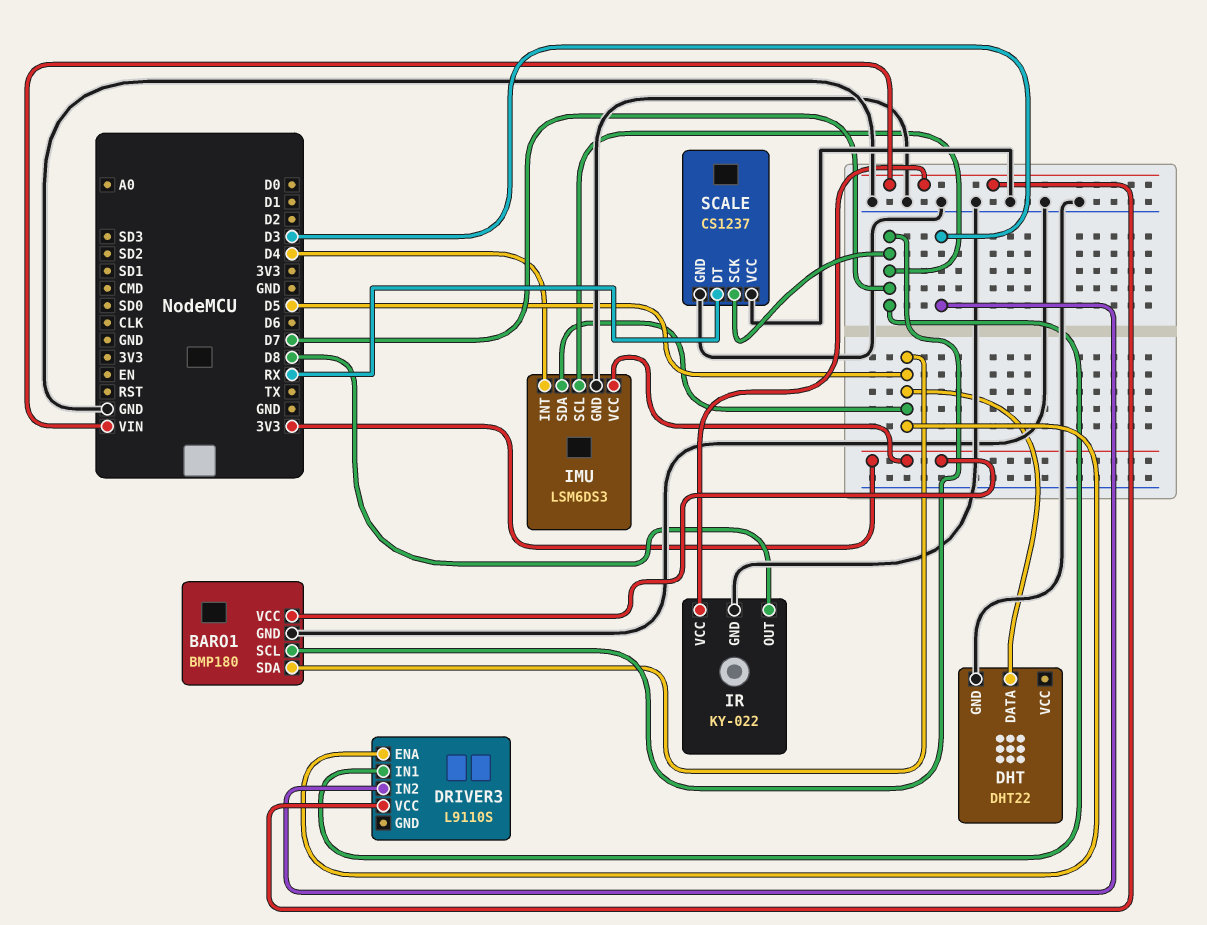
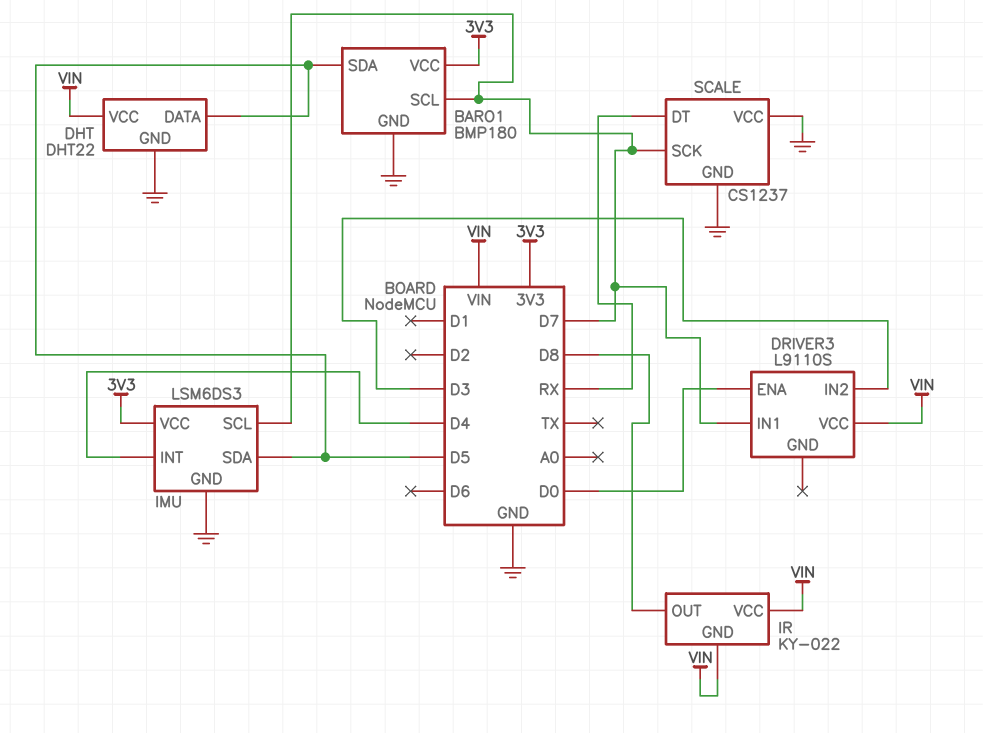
DHT pin VCC: none -> VIN
DRIVER3 pin ENA: D5 -> D0
IR pin GND: GND -> VIN

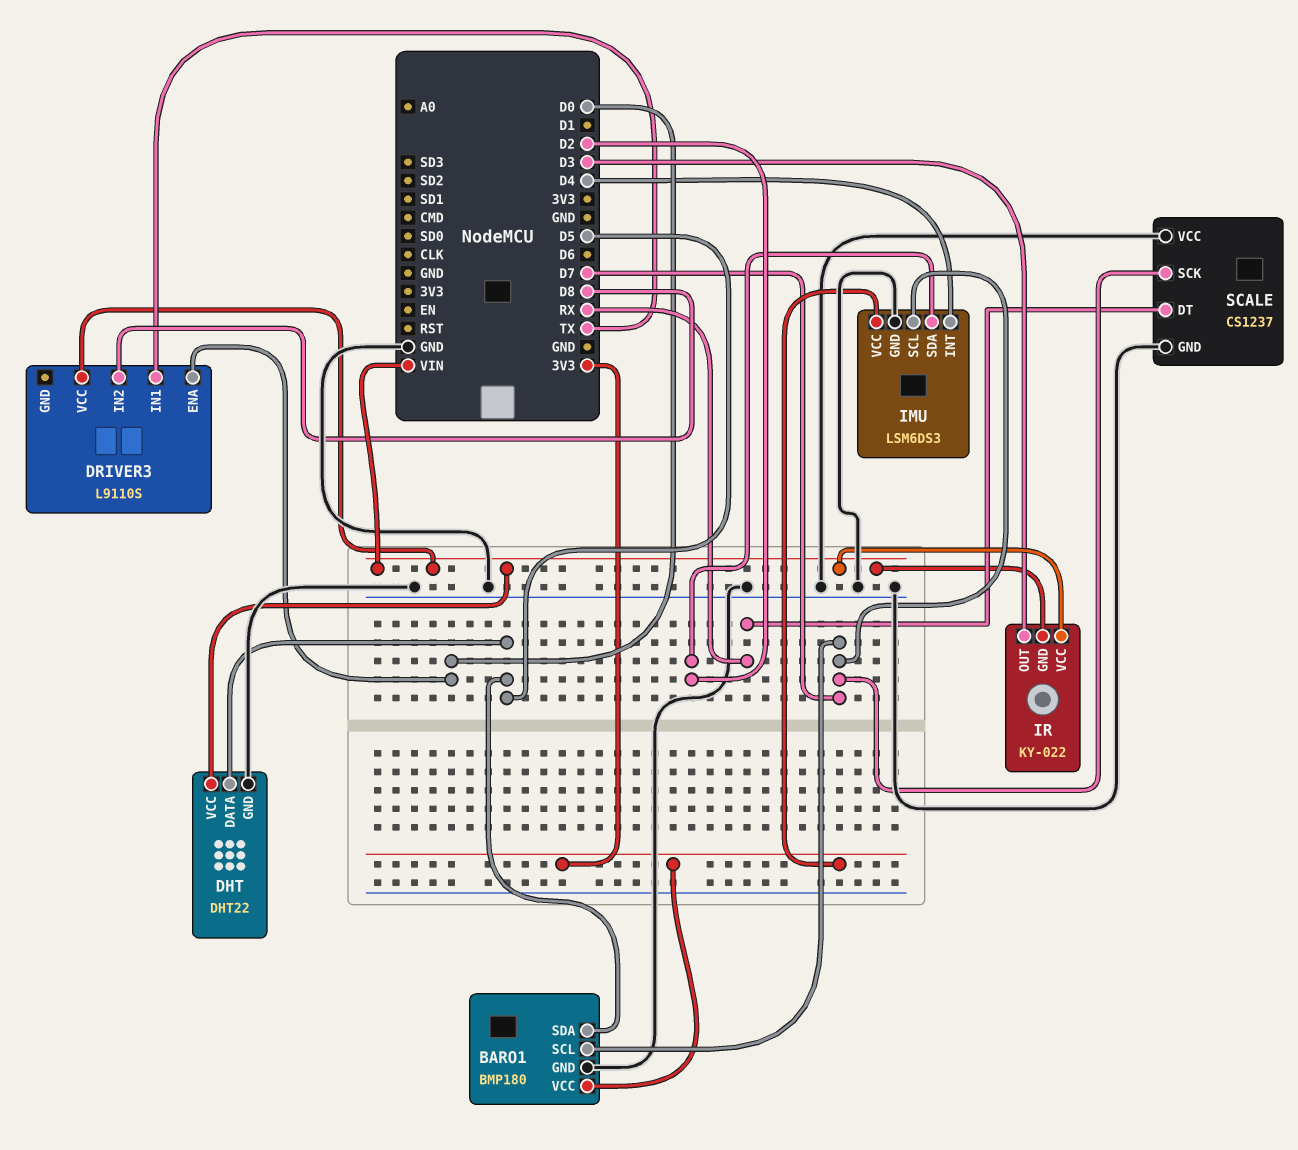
DRIVER3 pin IN1: D7 -> TX
DRIVER3 pin IN2: D3 -> D8
IMU pin SDA: D5 -> D2
IR pin OUT: D8 -> D3

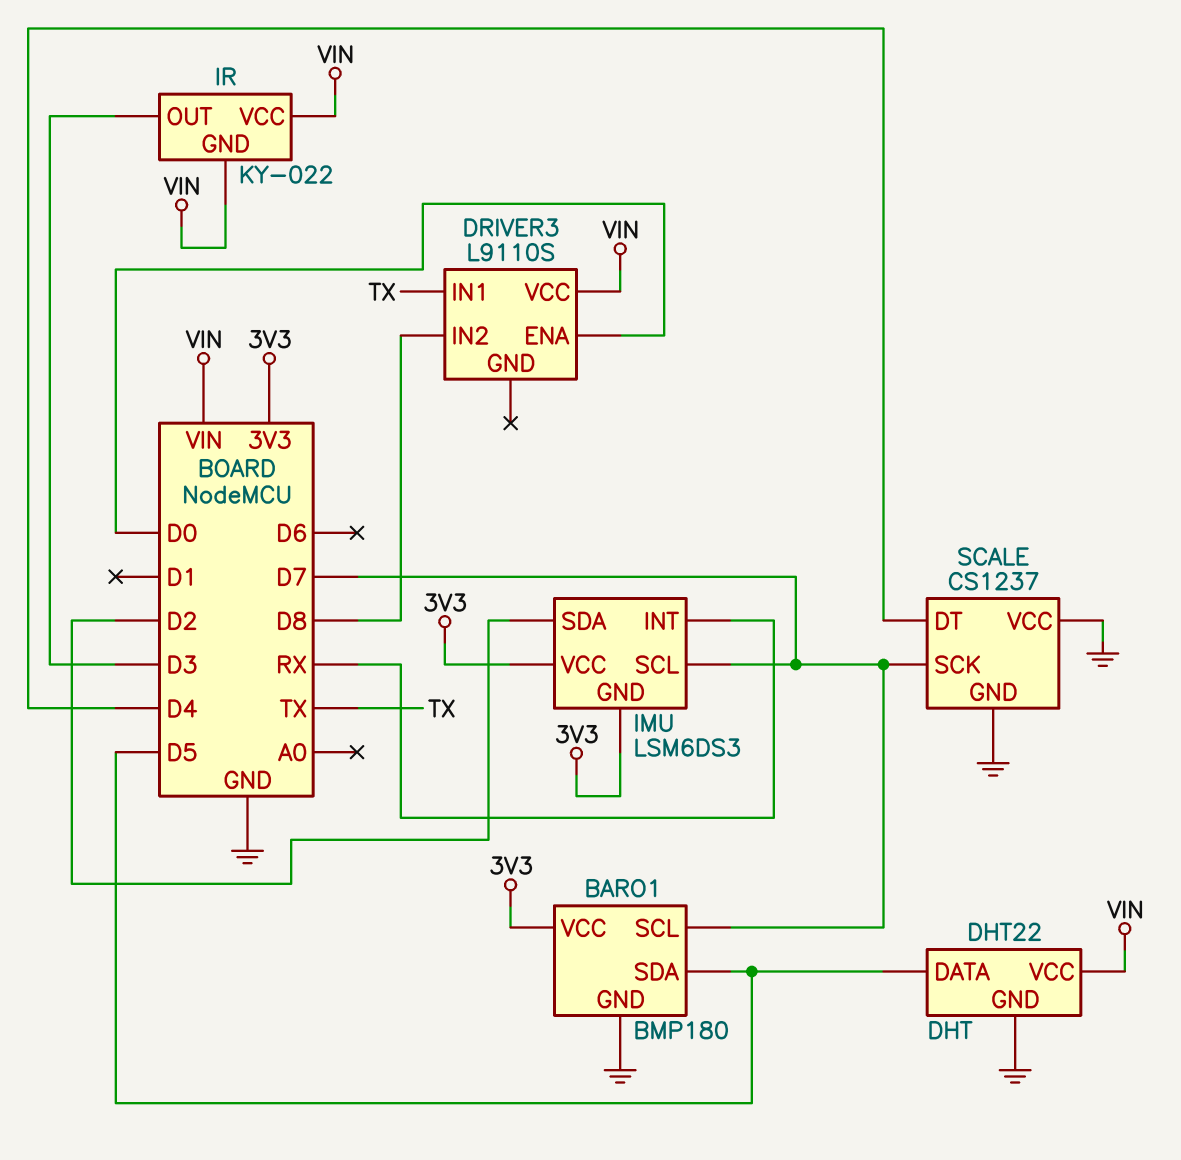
IMU pin GND: GND -> 3V3
IMU pin INT: D4 -> RX
SCALE pin DT: RX -> D4

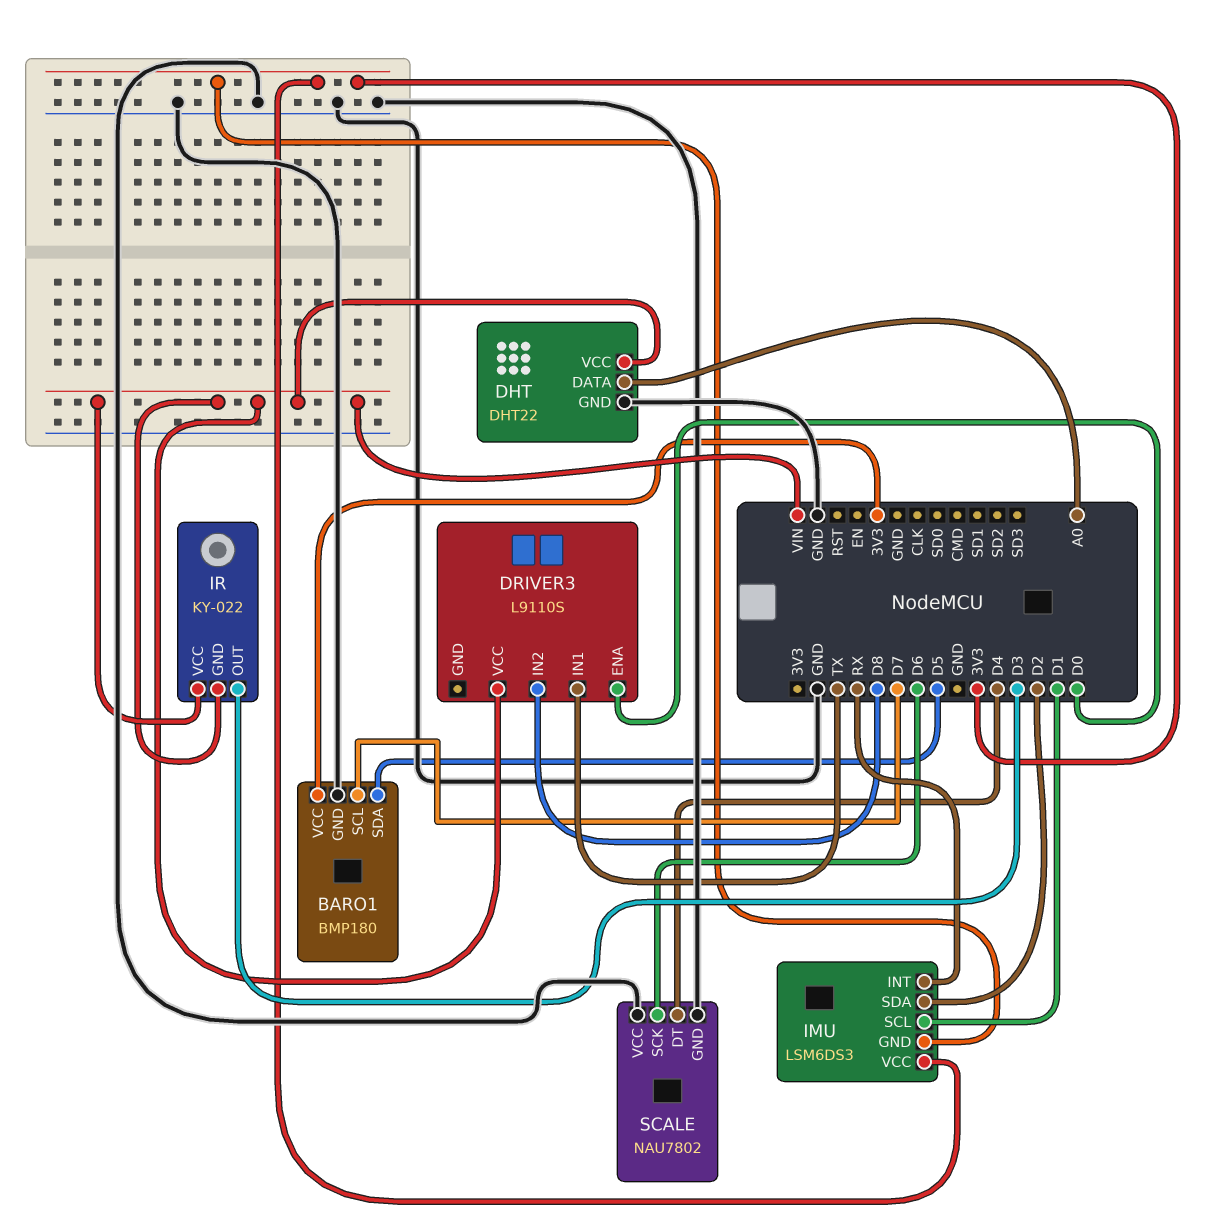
DHT pin DATA: D5 -> A0
IMU pin SCL: D7 -> D1
SCALE: CS1237 -> NAU7802
SCALE pin SCK: D7 -> D6

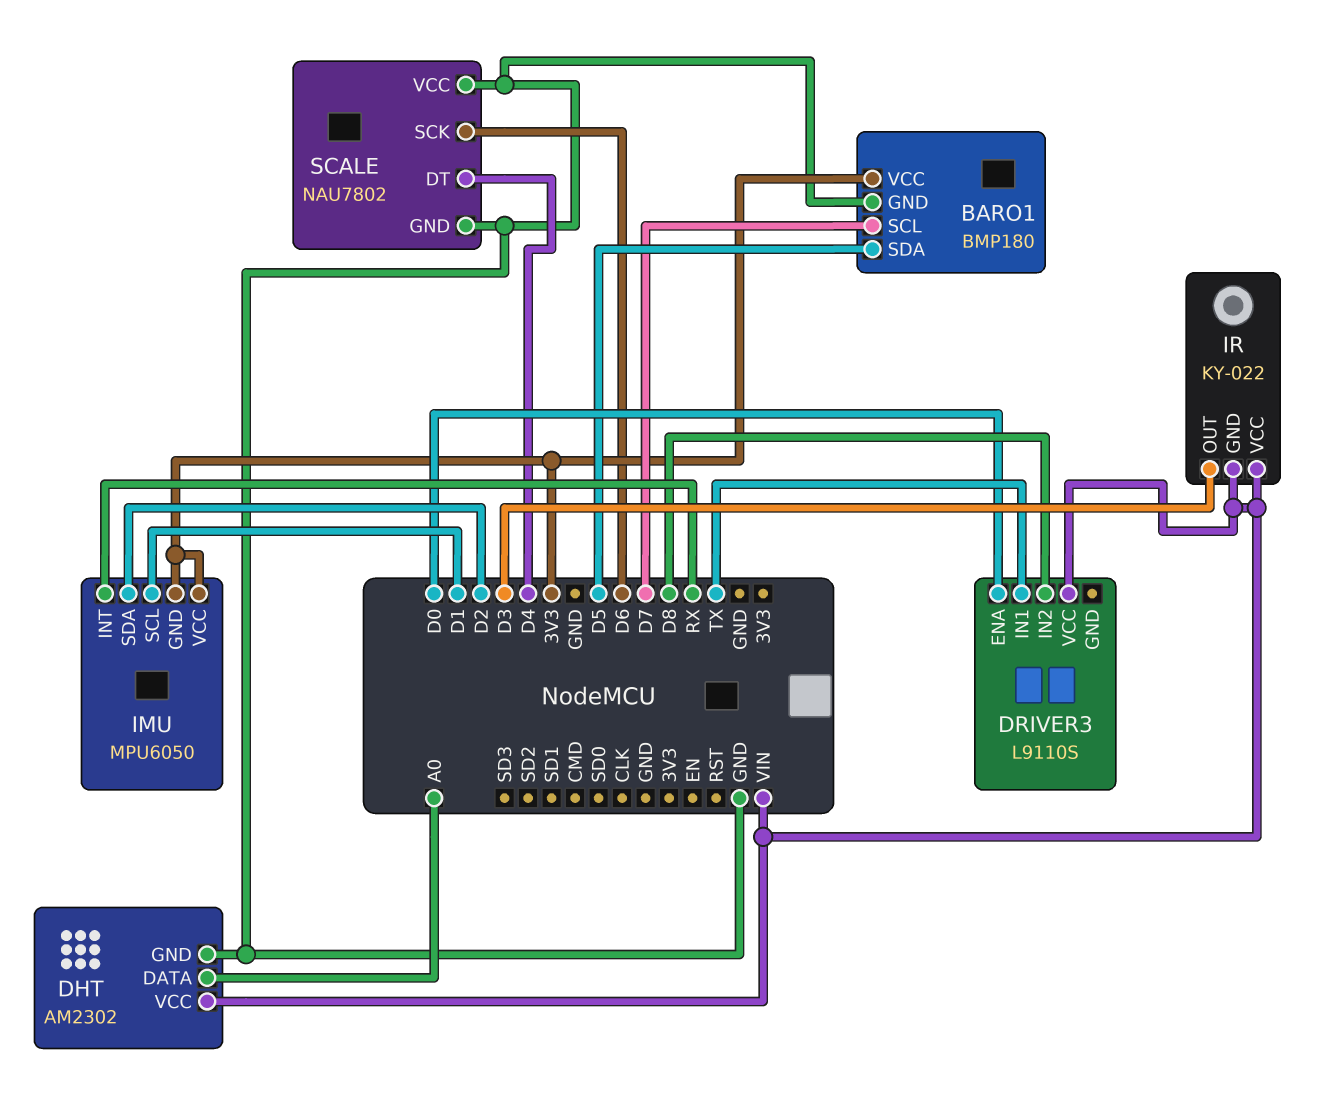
DHT: DHT22 -> AM2302
IMU: LSM6DS3 -> MPU6050

